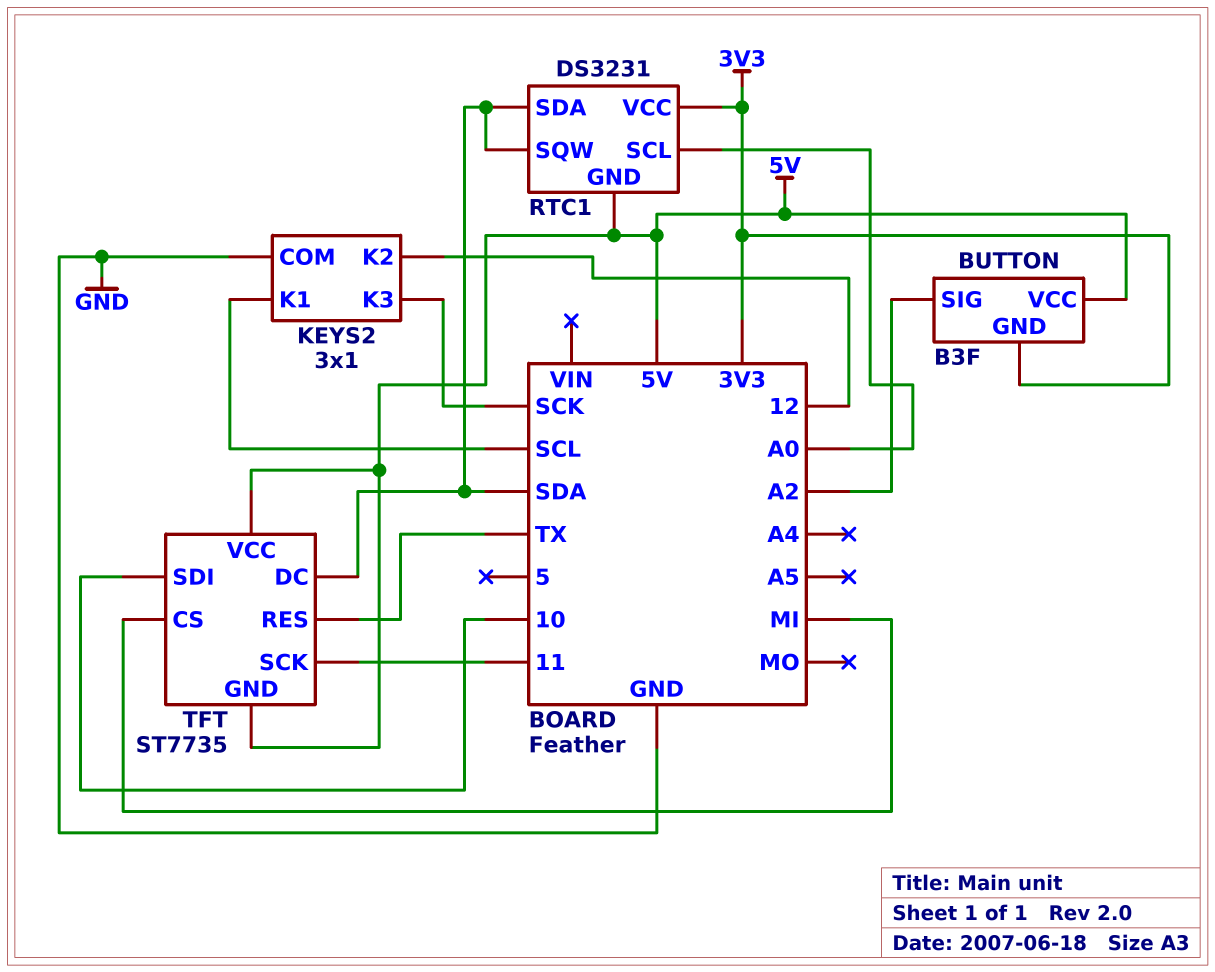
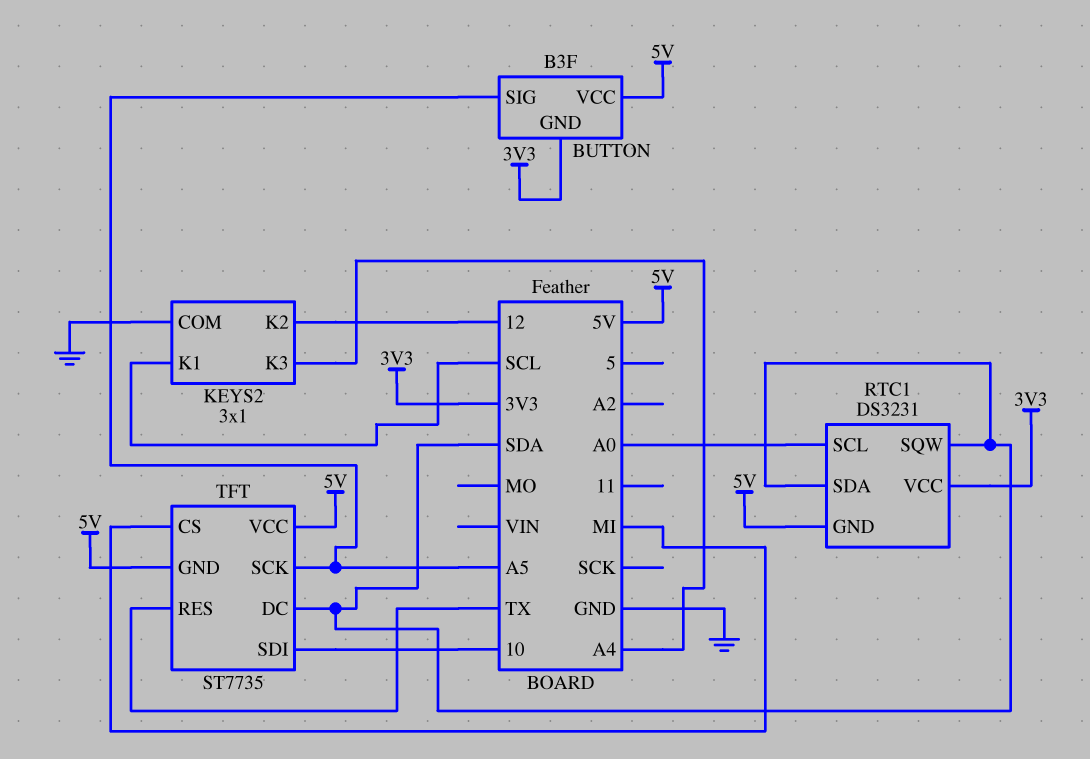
BUTTON pin SIG: A2 -> A5
KEYS2 pin K3: SCK -> A4
TFT pin SCK: 11 -> A5

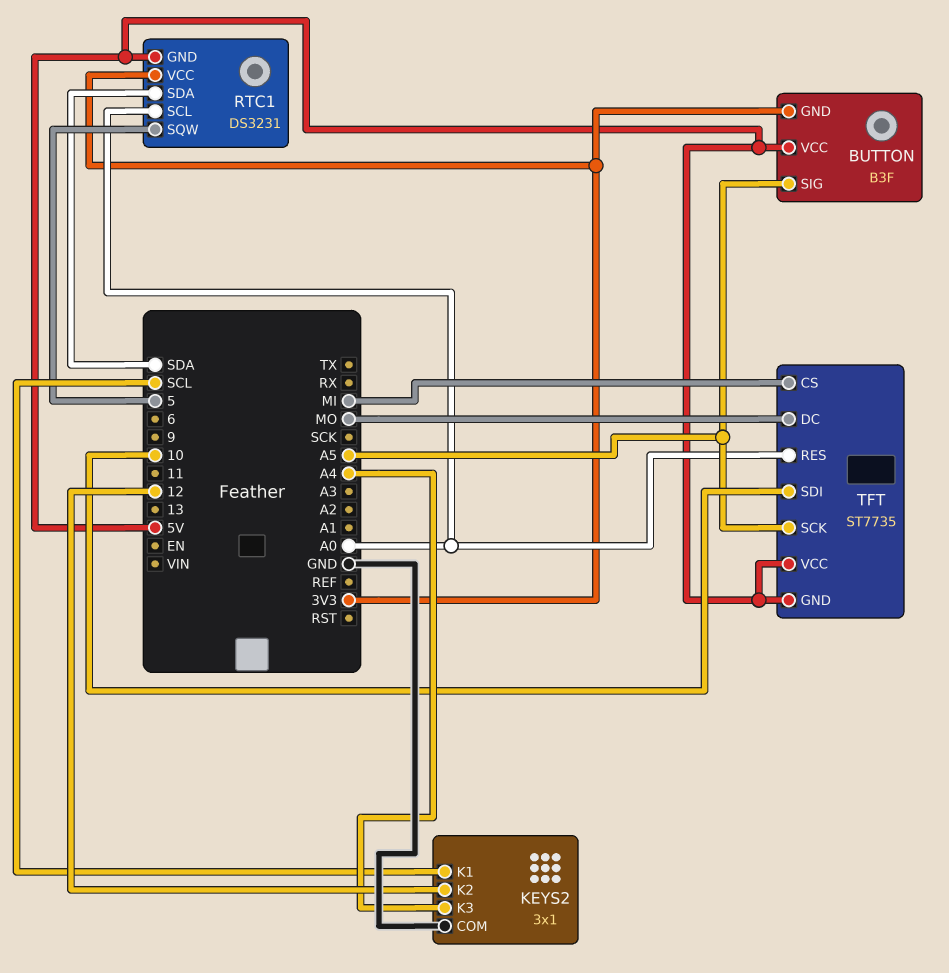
RTC1 pin SQW: SDA -> 5
TFT pin DC: SDA -> MO
TFT pin RES: TX -> A0

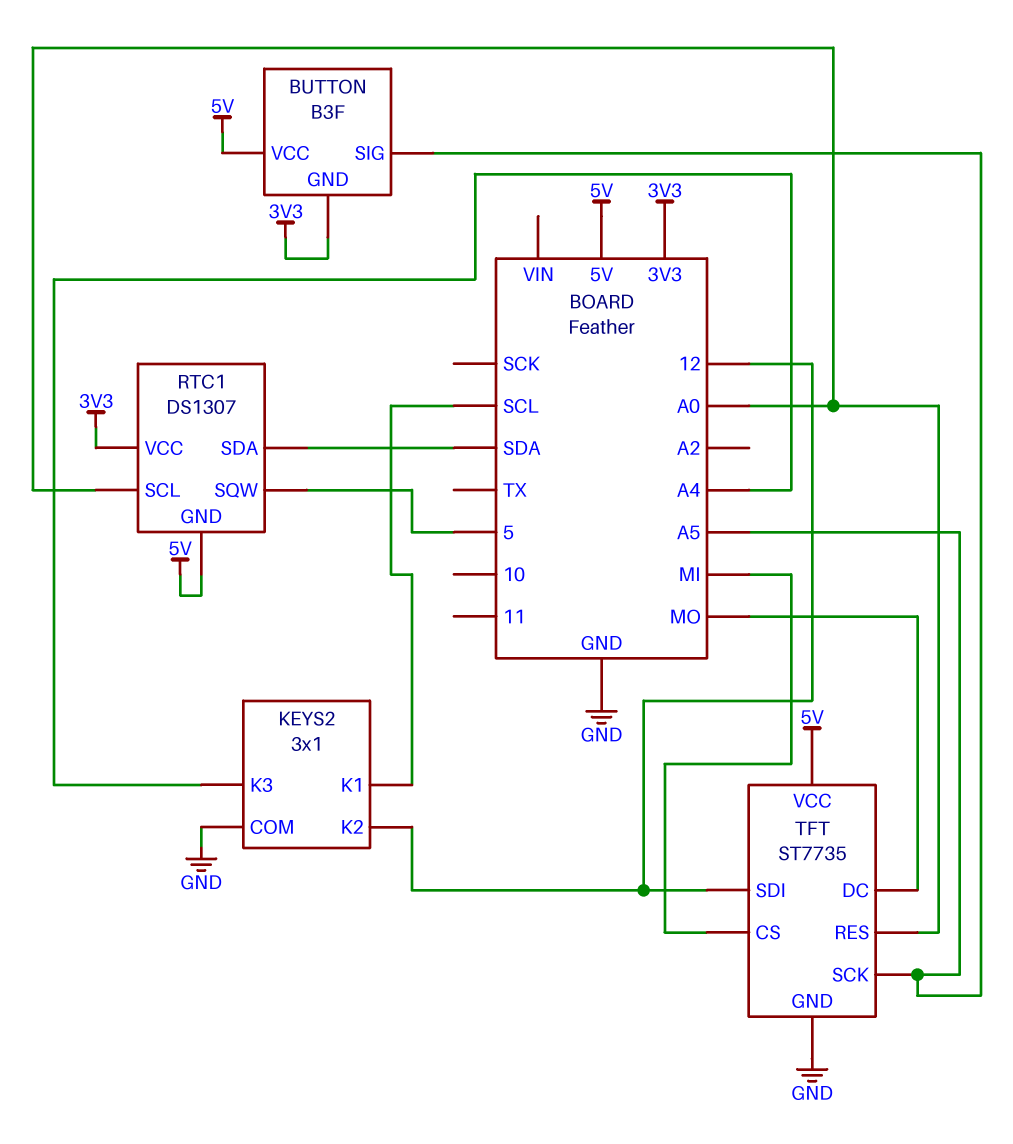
RTC1: DS3231 -> DS1307
TFT pin GND: 5V -> GND
TFT pin SDI: 10 -> 12

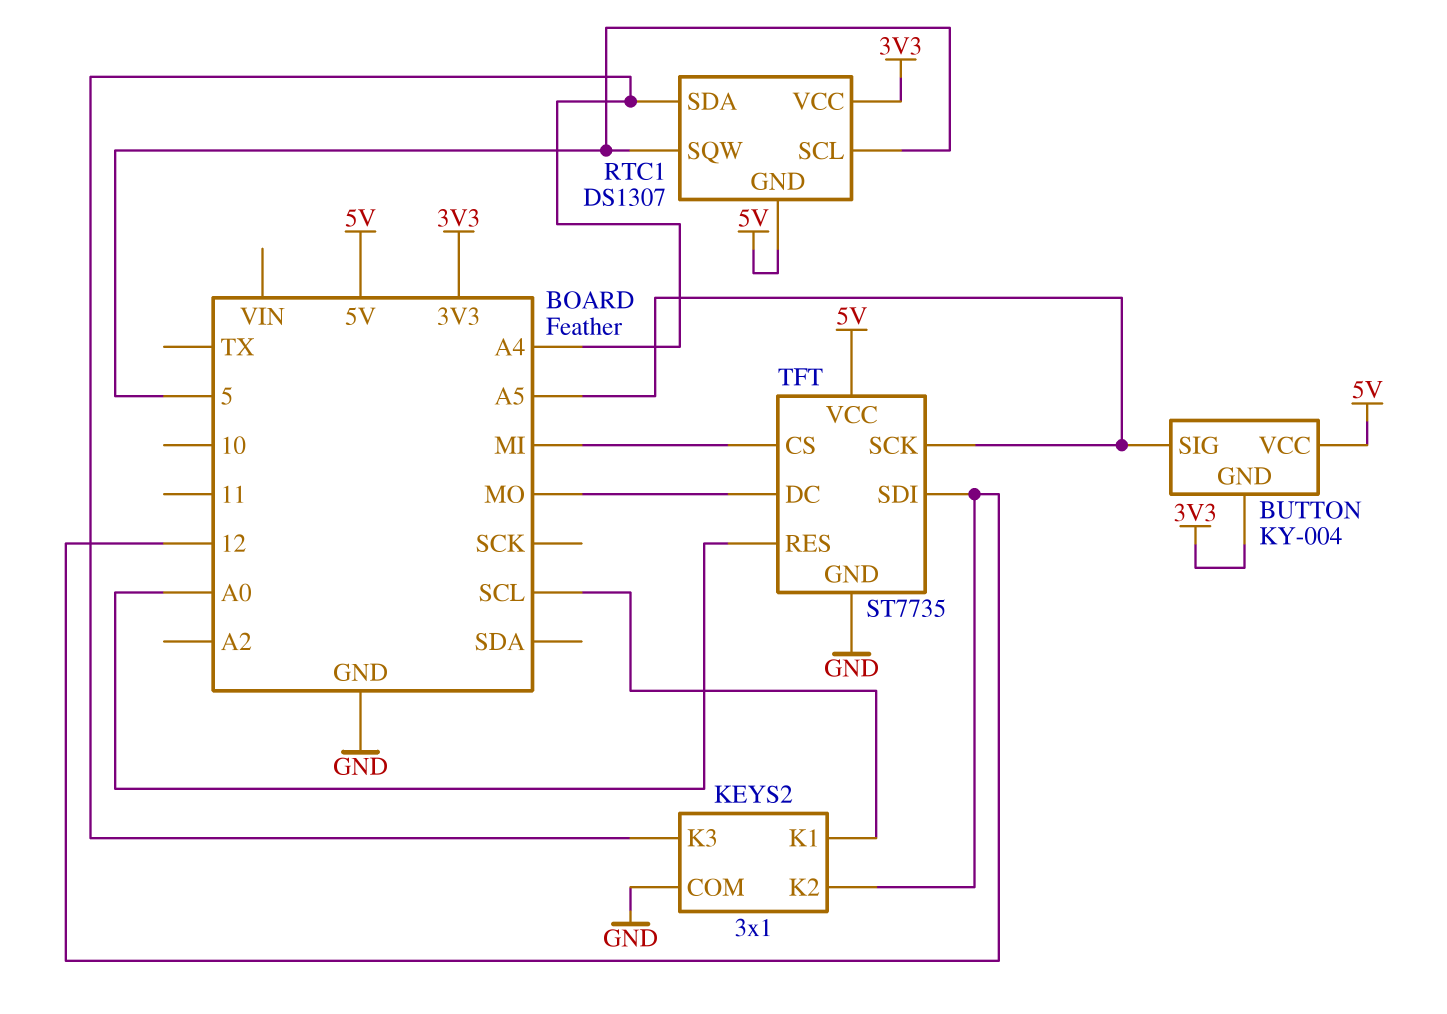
BUTTON: B3F -> KY-004
RTC1 pin SCL: A0 -> 5
RTC1 pin SDA: SDA -> A4

